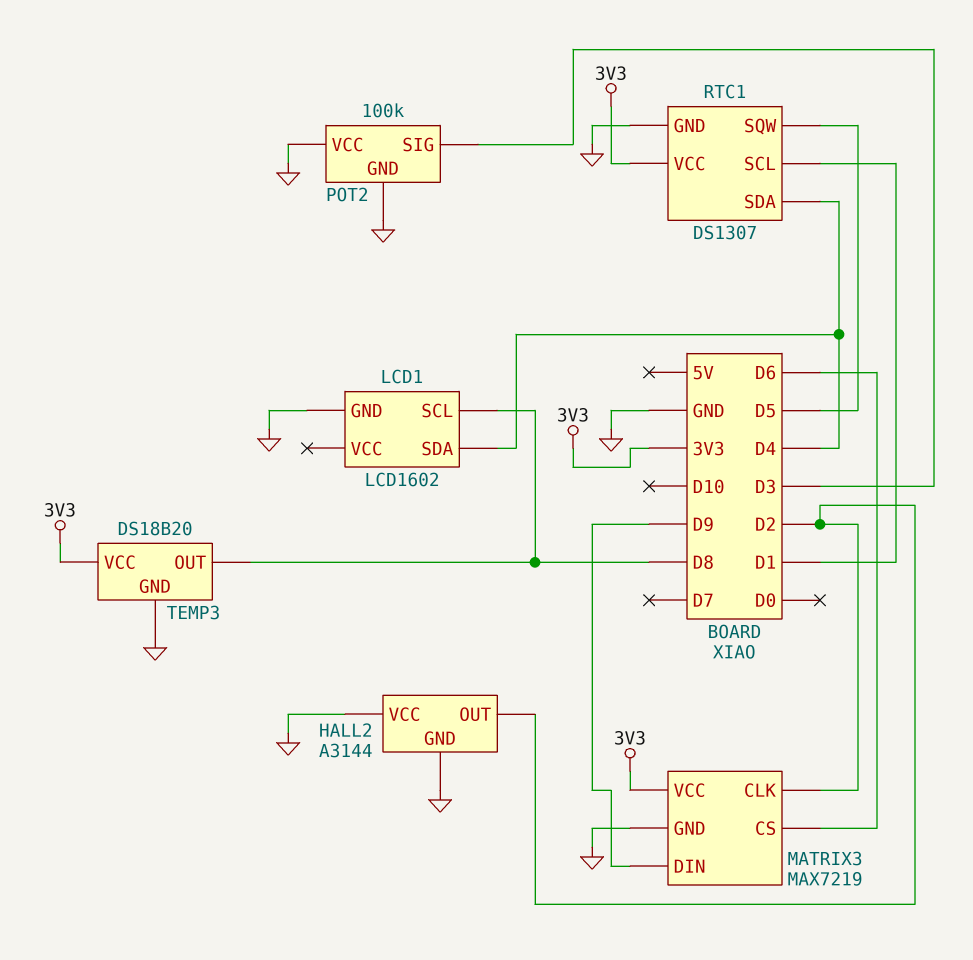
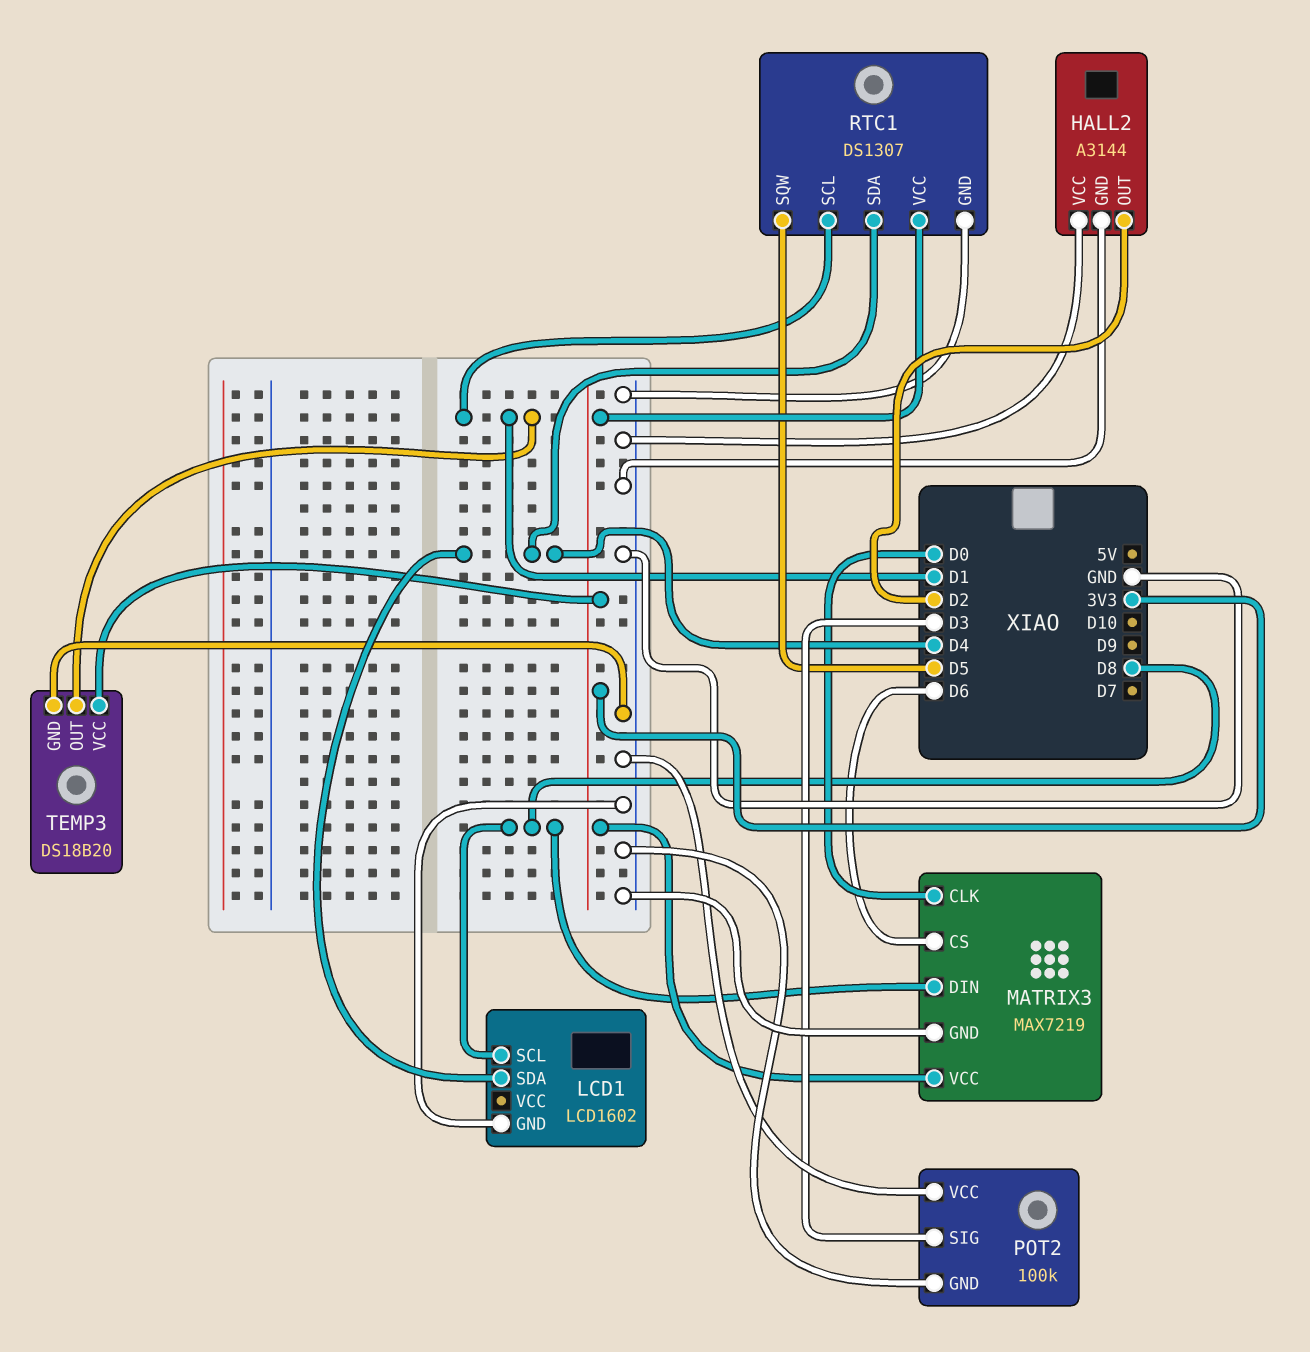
MATRIX3 pin CLK: D2 -> D0
MATRIX3 pin DIN: D9 -> D8
TEMP3 pin OUT: D8 -> D1

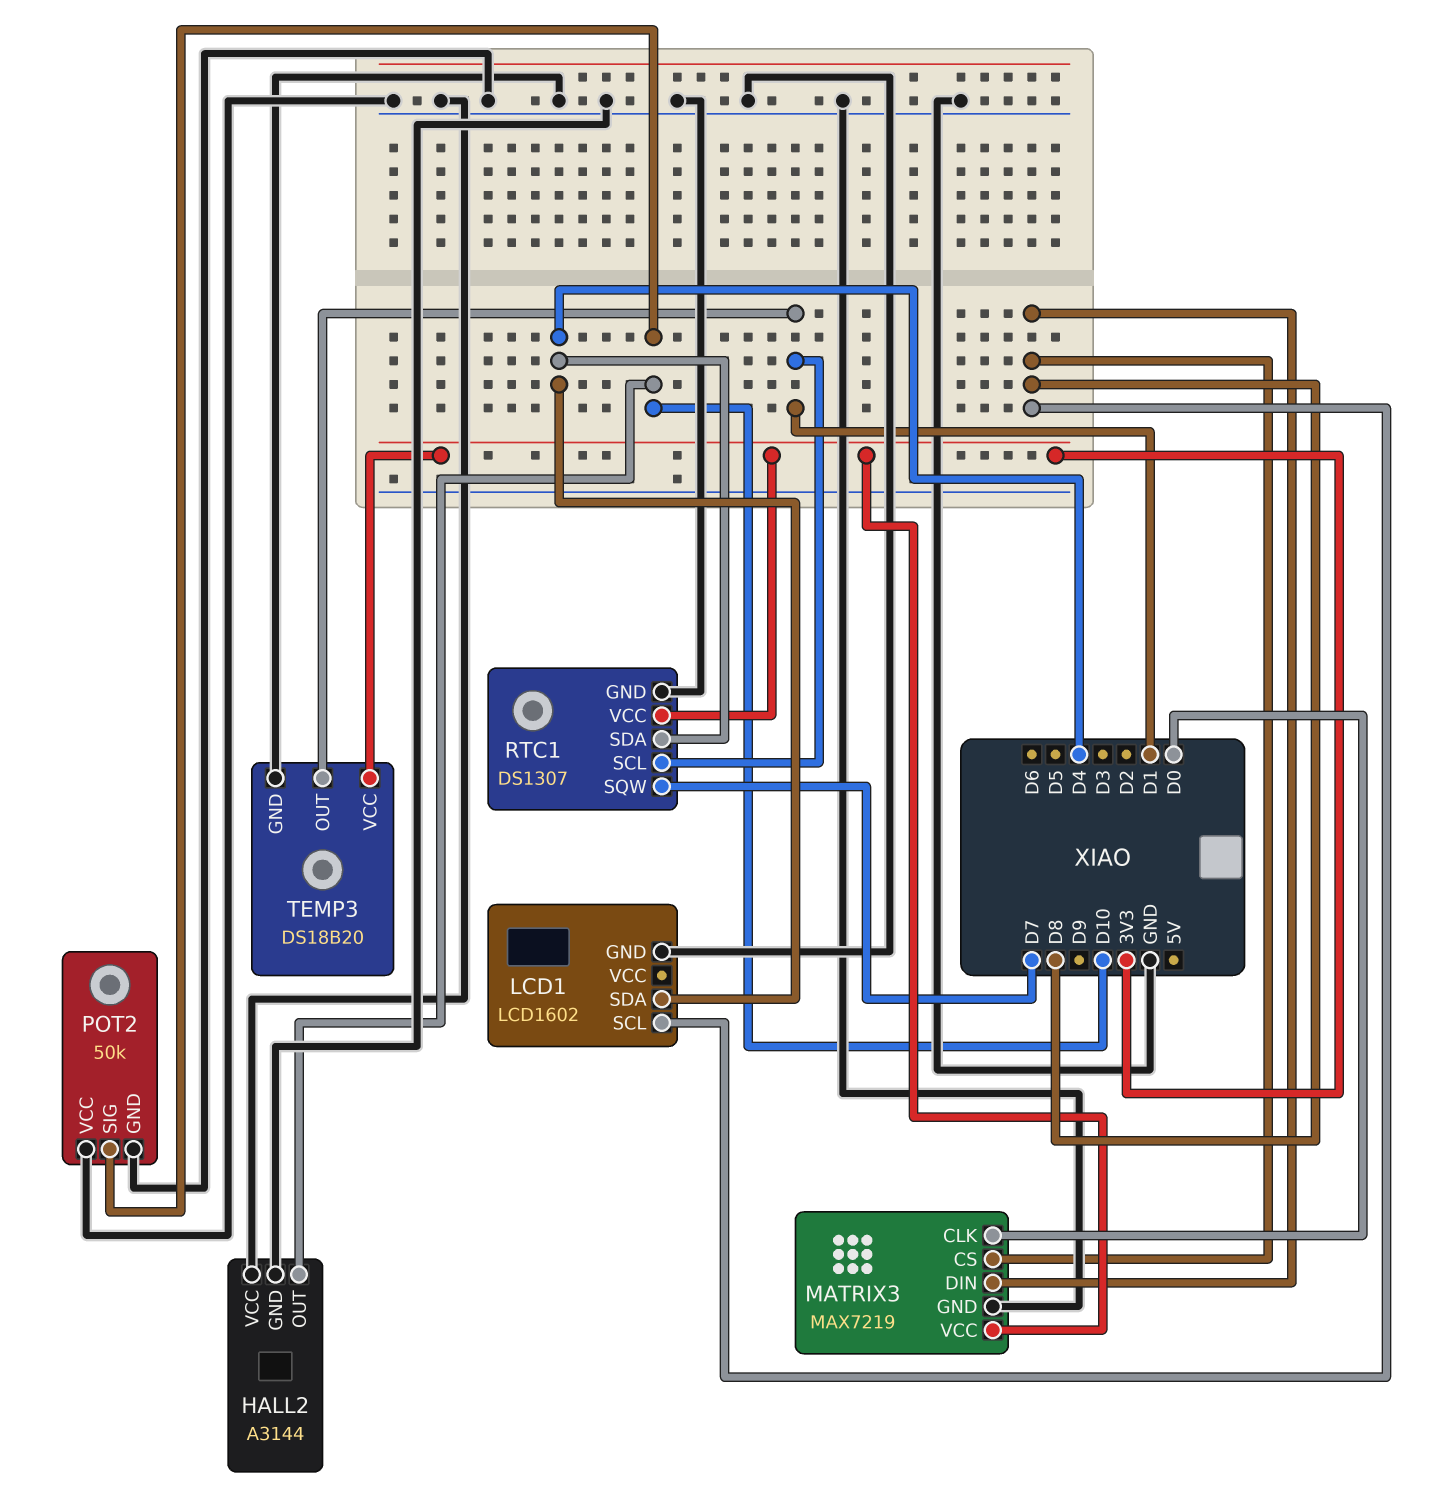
HALL2 pin OUT: D2 -> D10
MATRIX3 pin CS: D6 -> D8
POT2: 100k -> 50k
POT2 pin SIG: D3 -> D10
RTC1 pin SQW: D5 -> D7

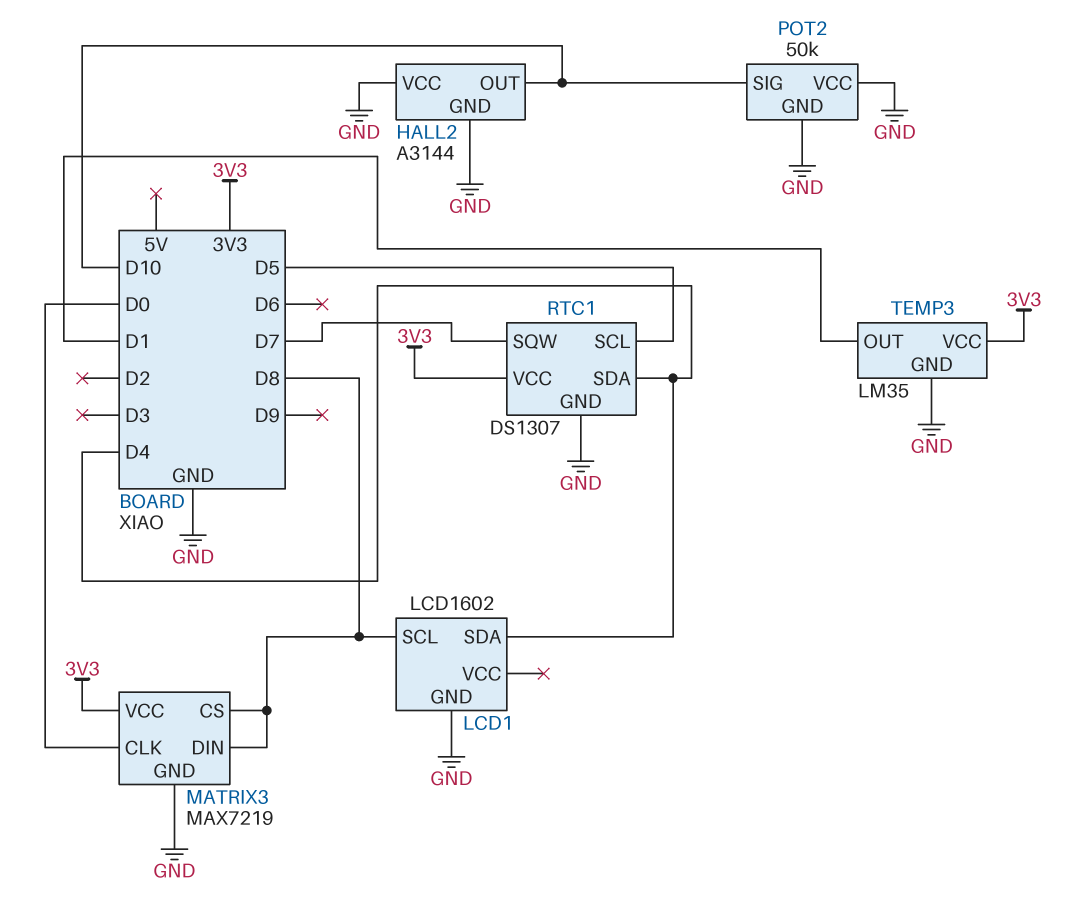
RTC1 pin SCL: D1 -> D5
TEMP3: DS18B20 -> LM35

